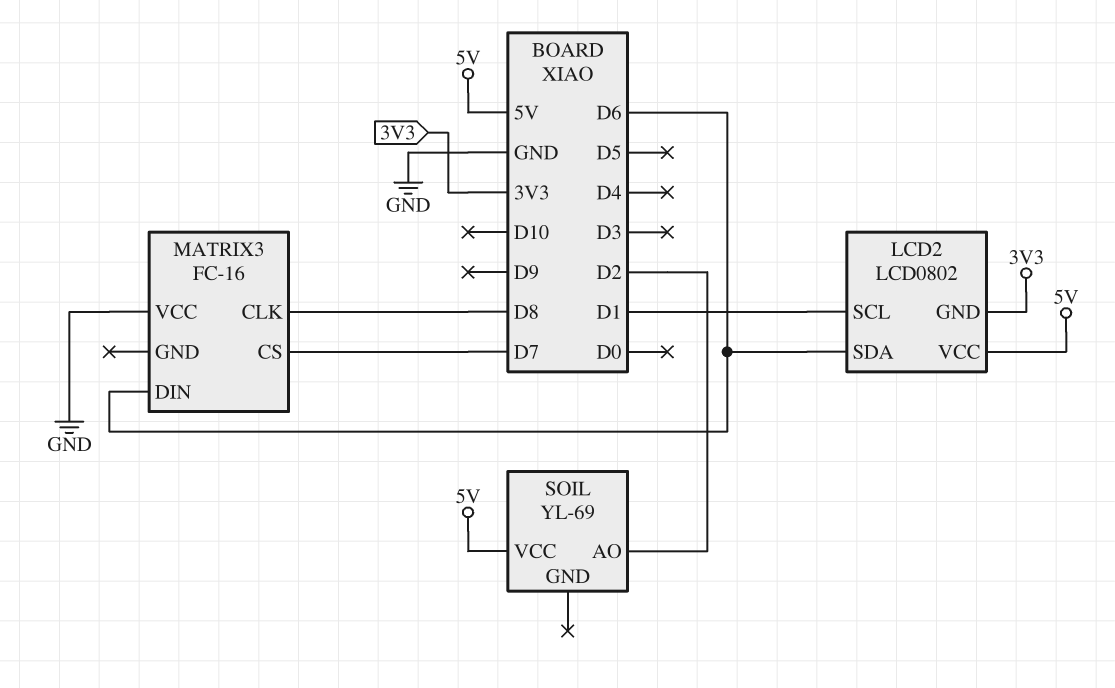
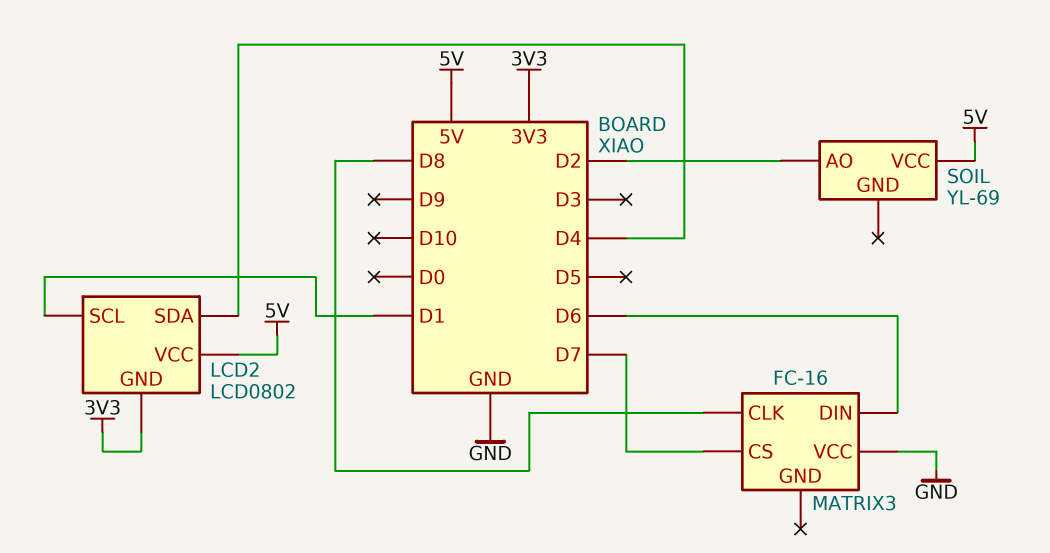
LCD2 pin SDA: D6 -> D4

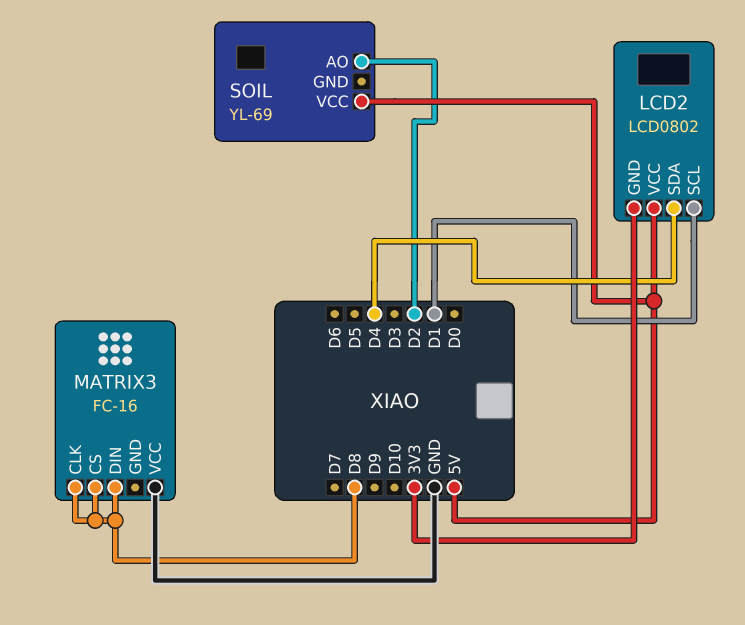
MATRIX3 pin CS: D7 -> D8
MATRIX3 pin DIN: D6 -> D8

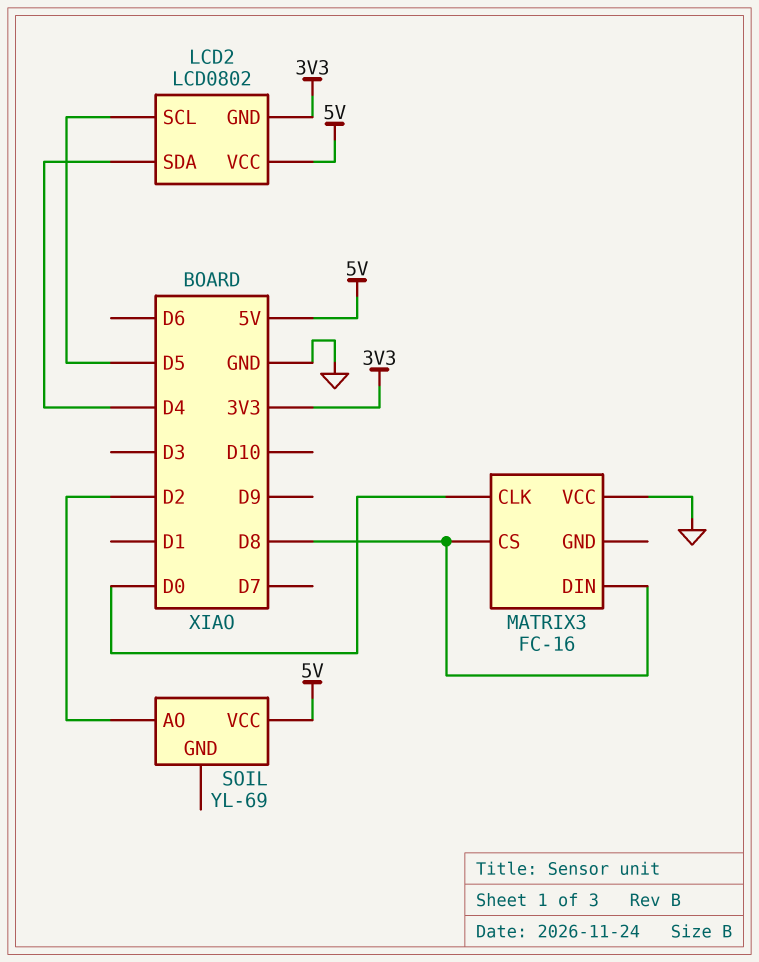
LCD2 pin SCL: D1 -> D5
MATRIX3 pin CLK: D8 -> D0

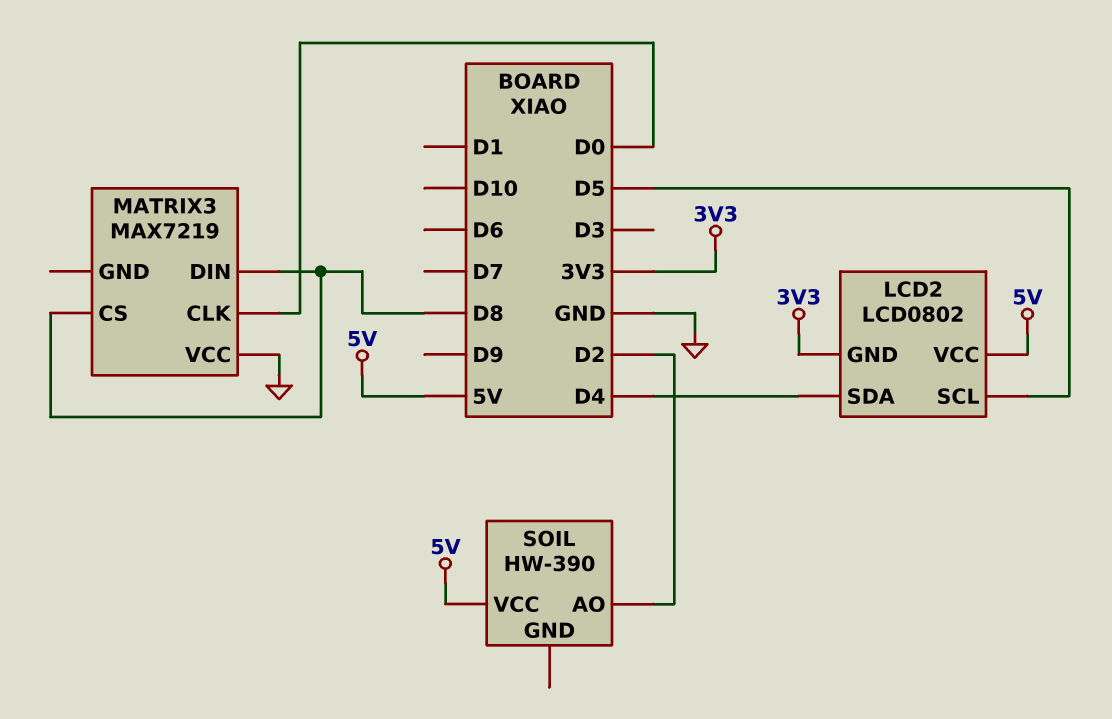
MATRIX3: FC-16 -> MAX7219
SOIL: YL-69 -> HW-390

